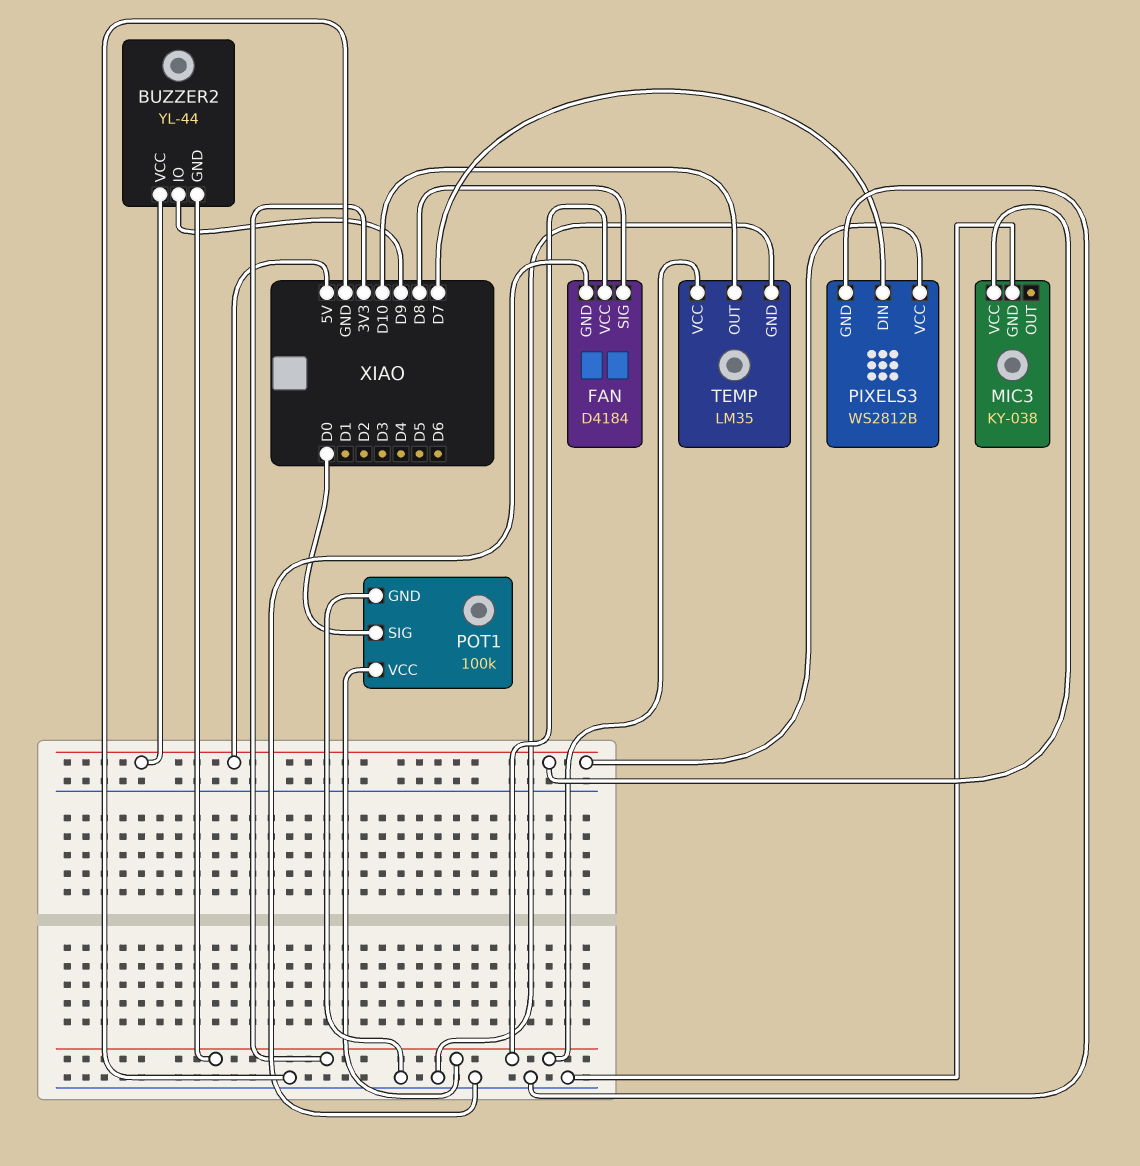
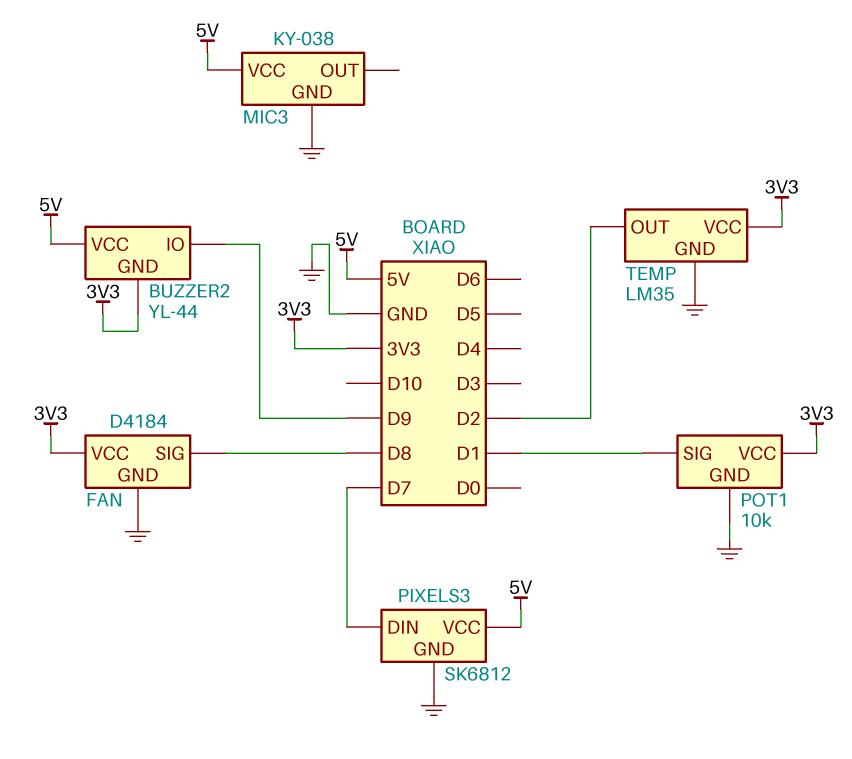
PIXELS3: WS2812B -> SK6812
POT1: 100k -> 10k
POT1 pin SIG: D0 -> D1
TEMP pin OUT: D10 -> D2

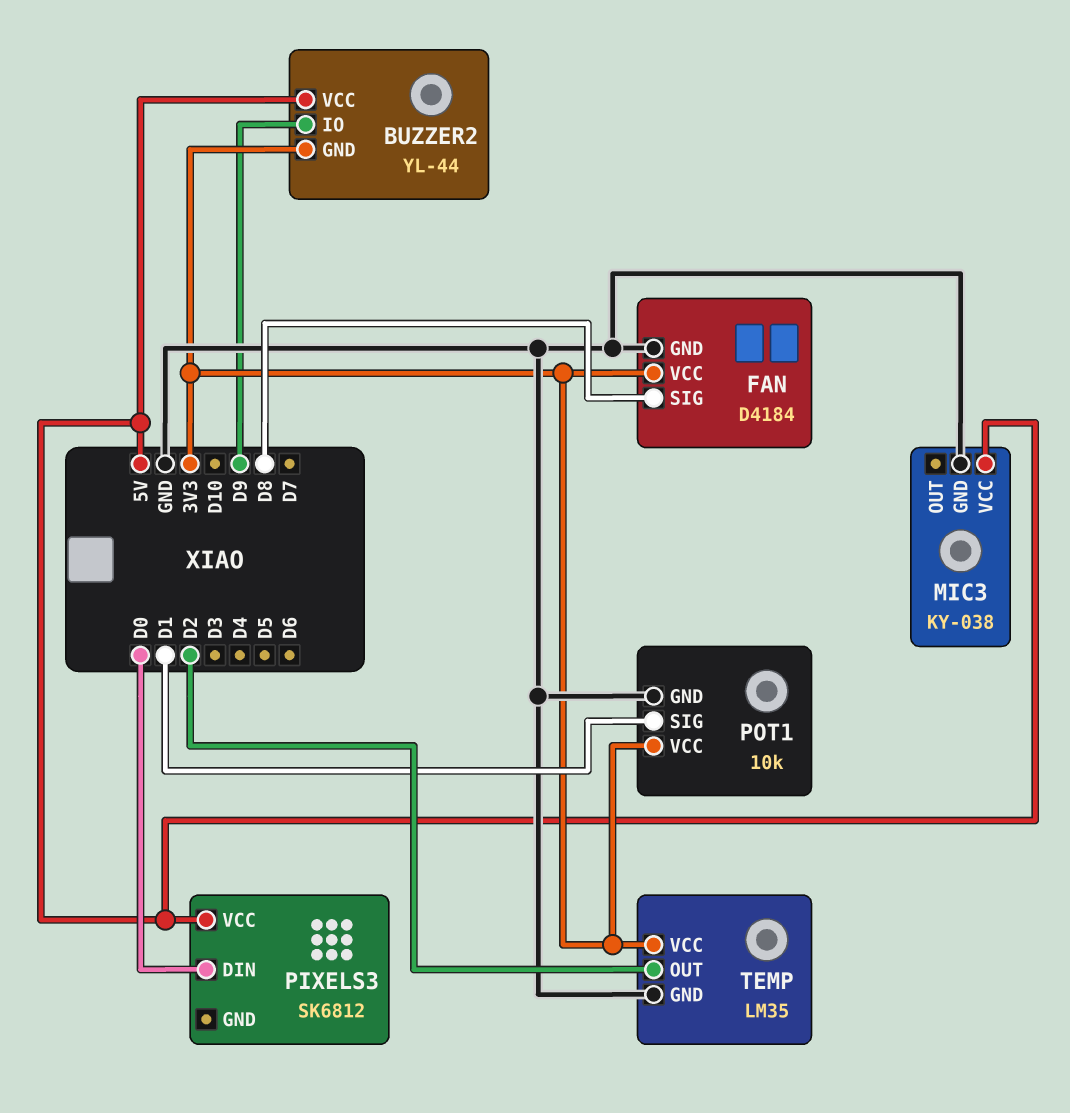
PIXELS3 pin DIN: D7 -> D0
PIXELS3 pin GND: GND -> none

